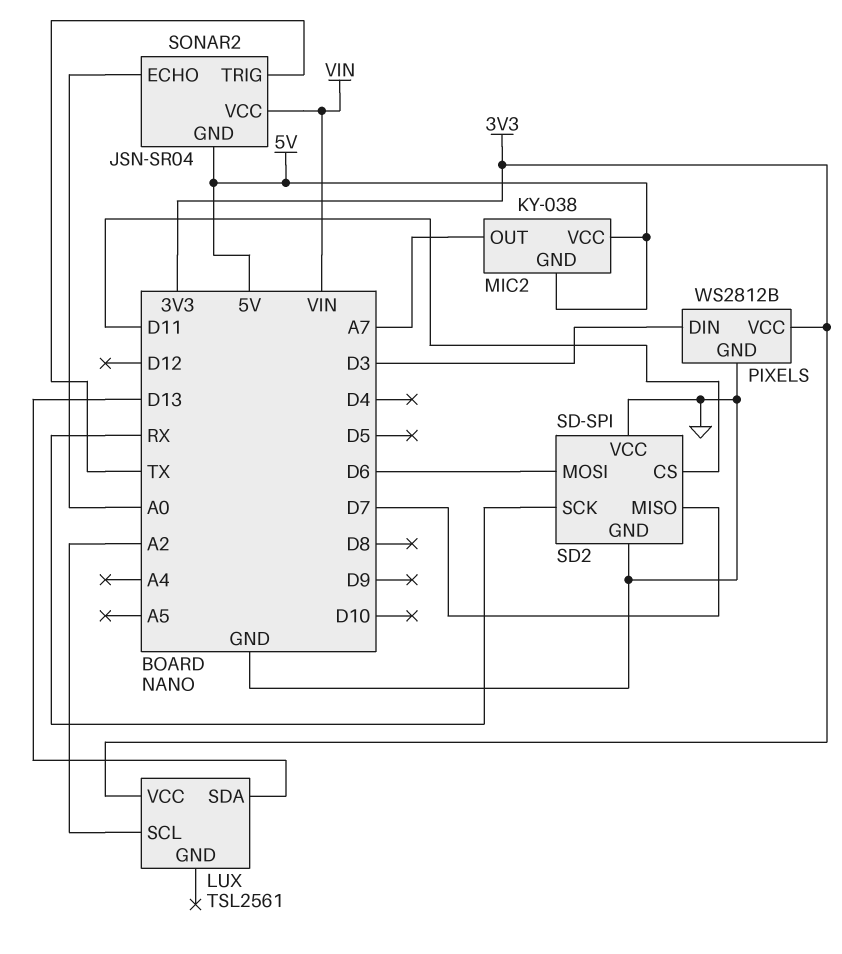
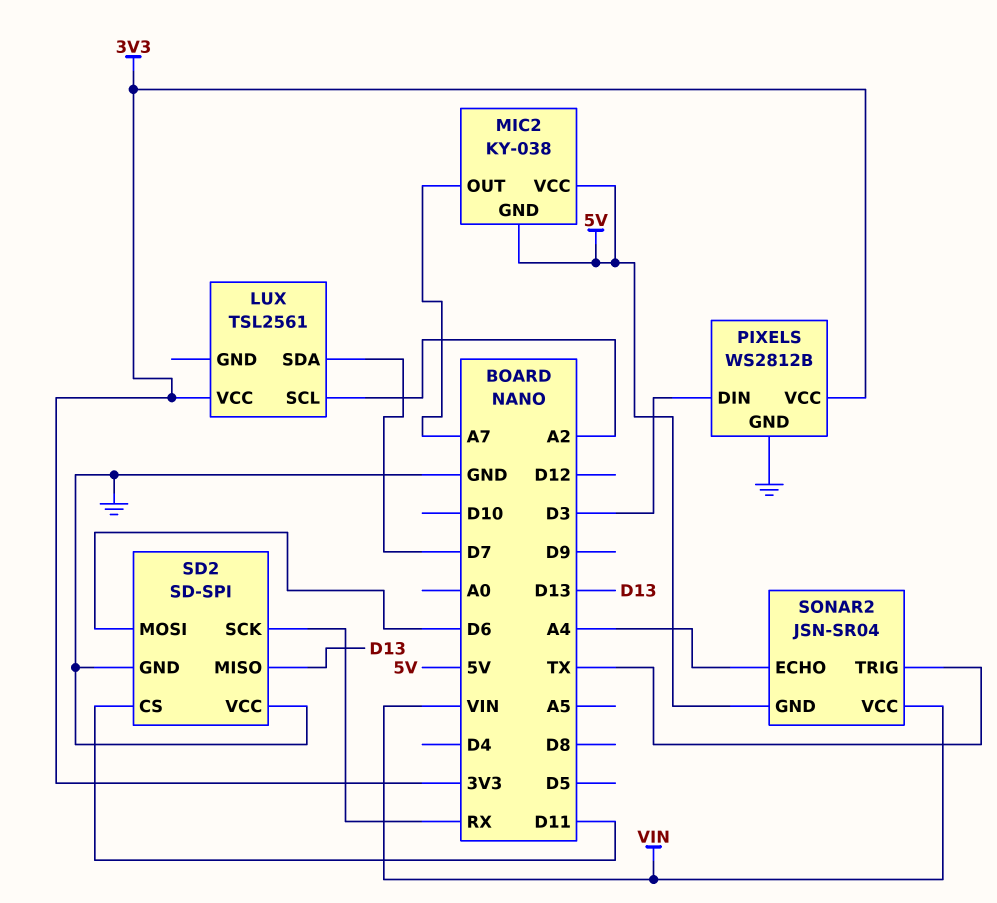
LUX pin SDA: D13 -> D7
SD2 pin MISO: D7 -> D13
SONAR2 pin ECHO: A0 -> A4

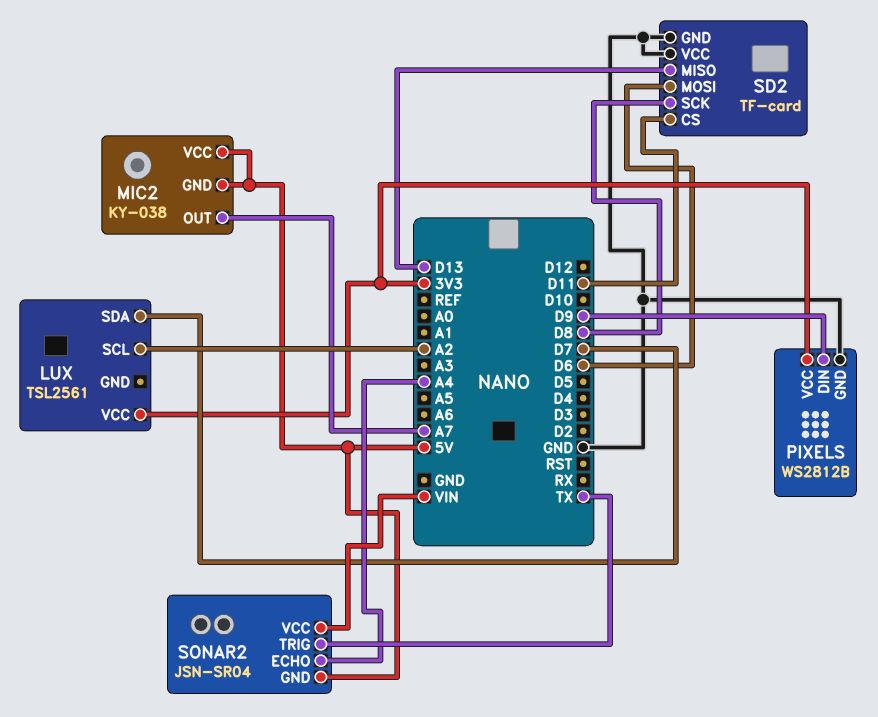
PIXELS pin DIN: D3 -> D9
SD2: SD-SPI -> TF-card
SD2 pin SCK: RX -> D8

